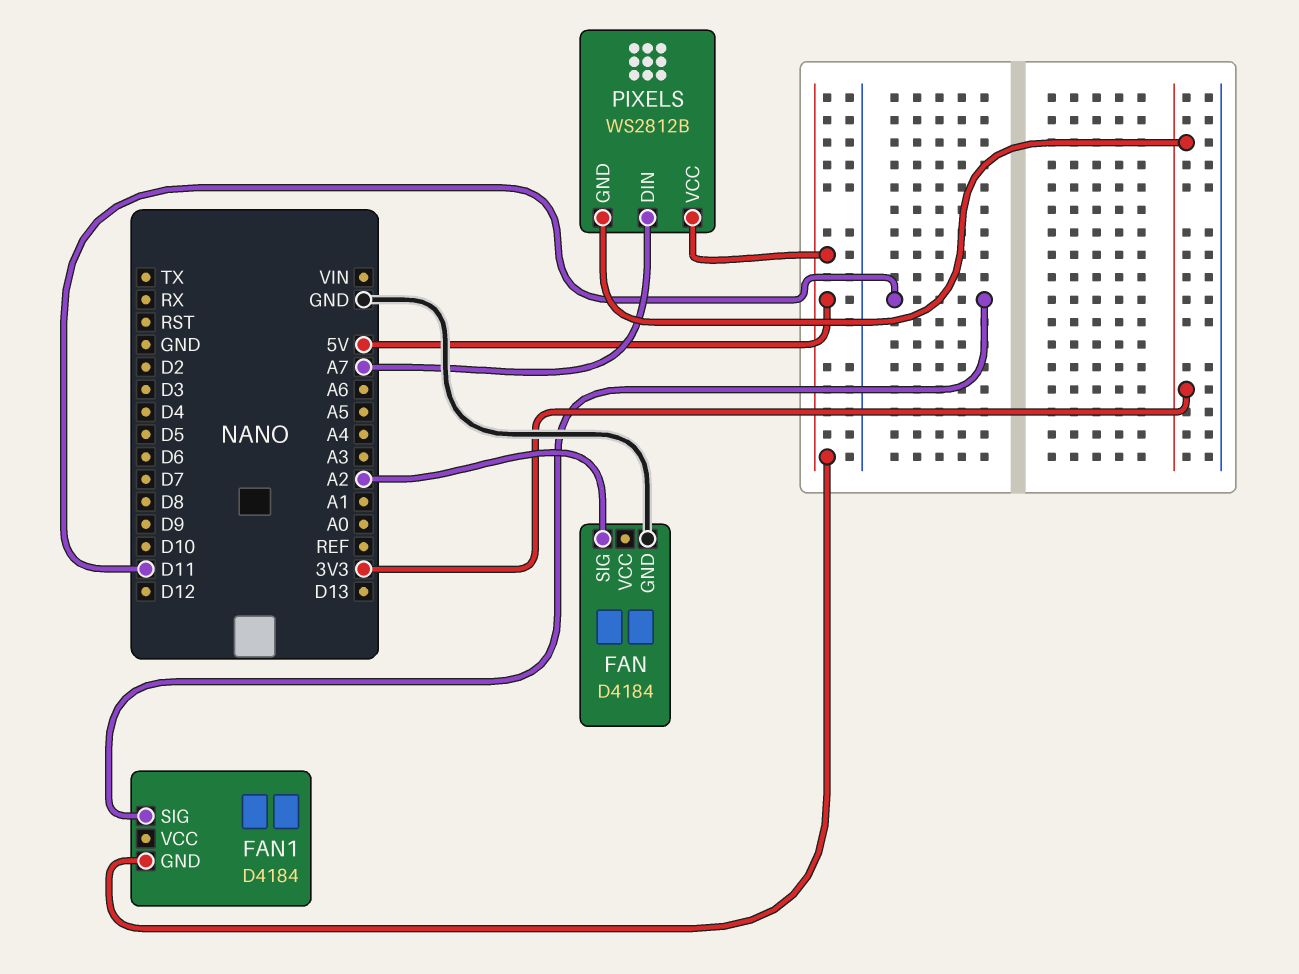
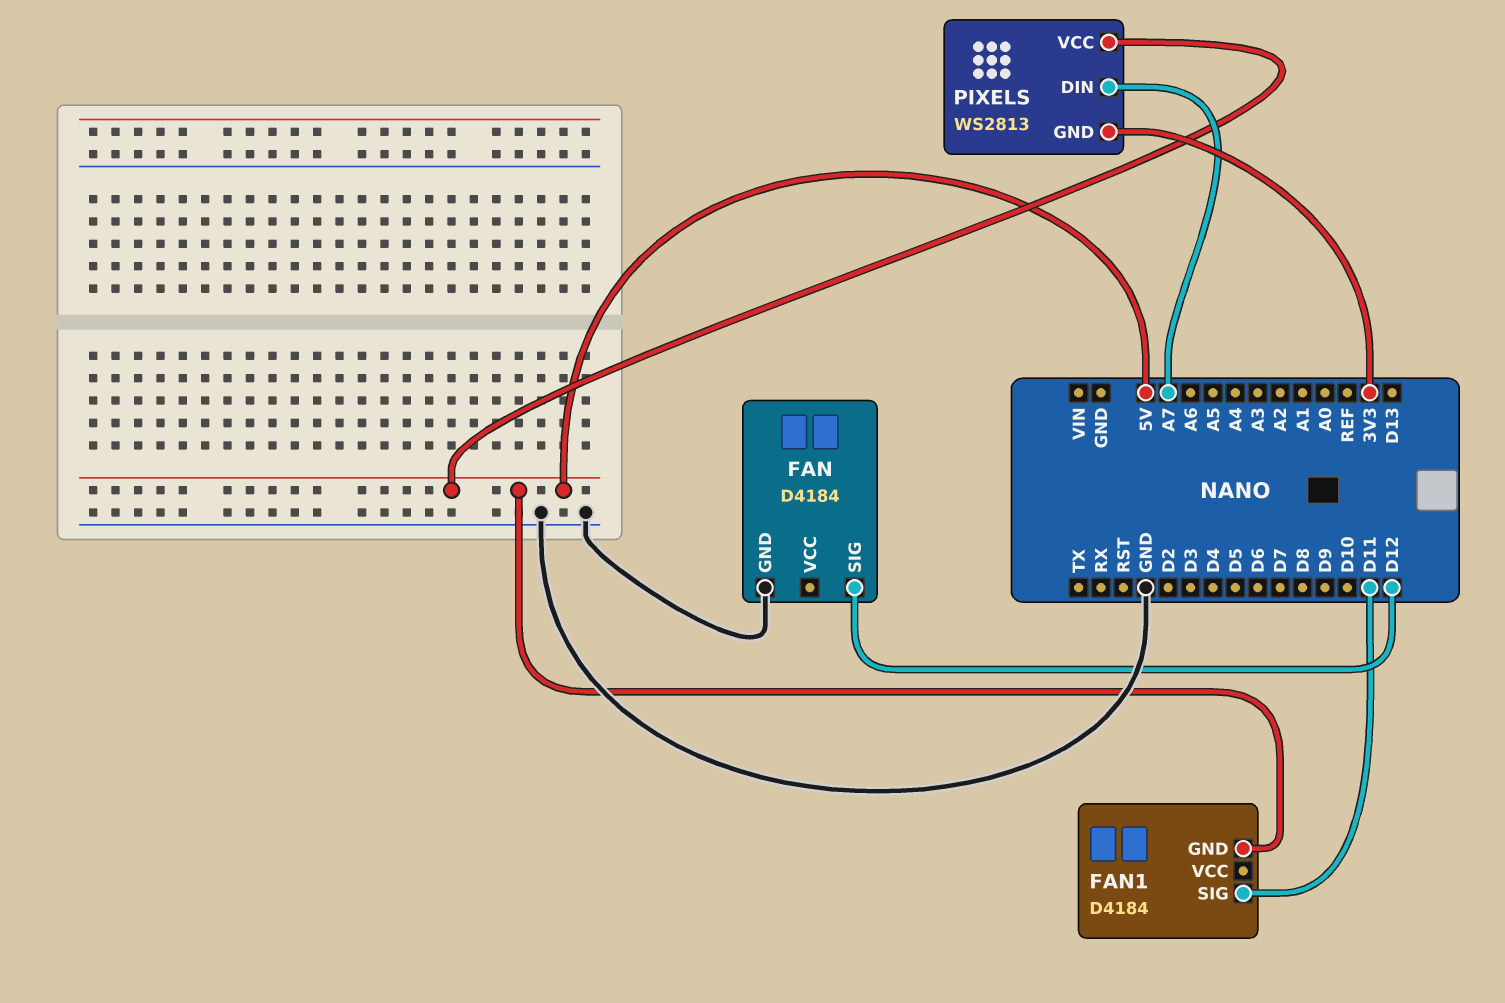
FAN pin SIG: A2 -> D12
PIXELS: WS2812B -> WS2813

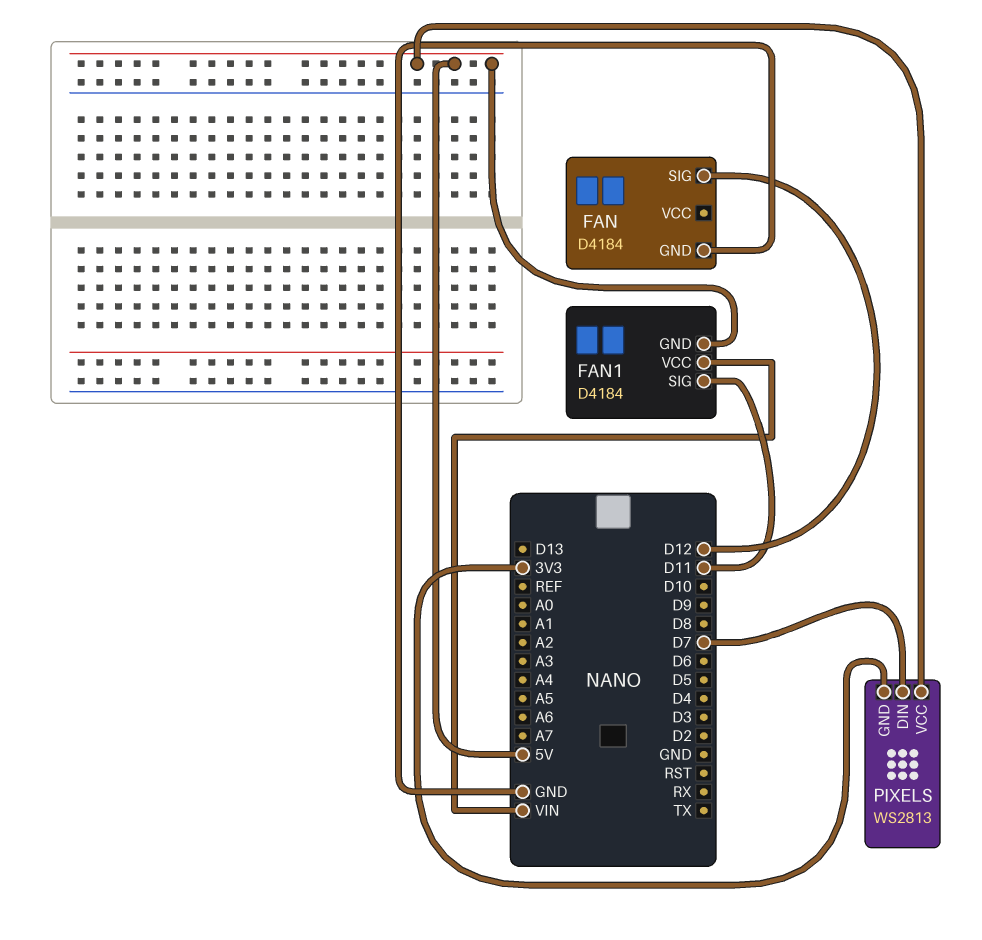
FAN1 pin VCC: none -> VIN
PIXELS pin DIN: A7 -> D7

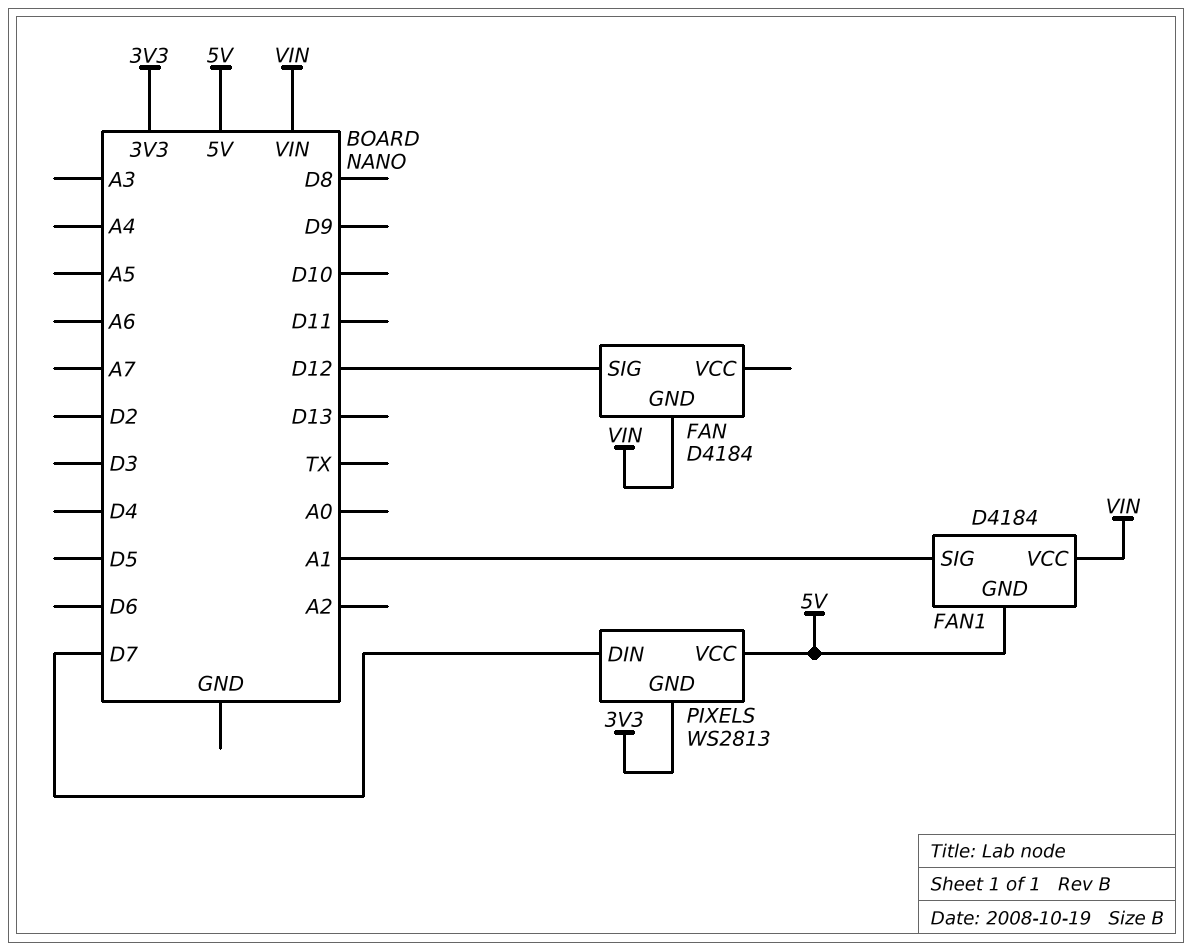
FAN pin GND: GND -> VIN
FAN1 pin SIG: D11 -> A1

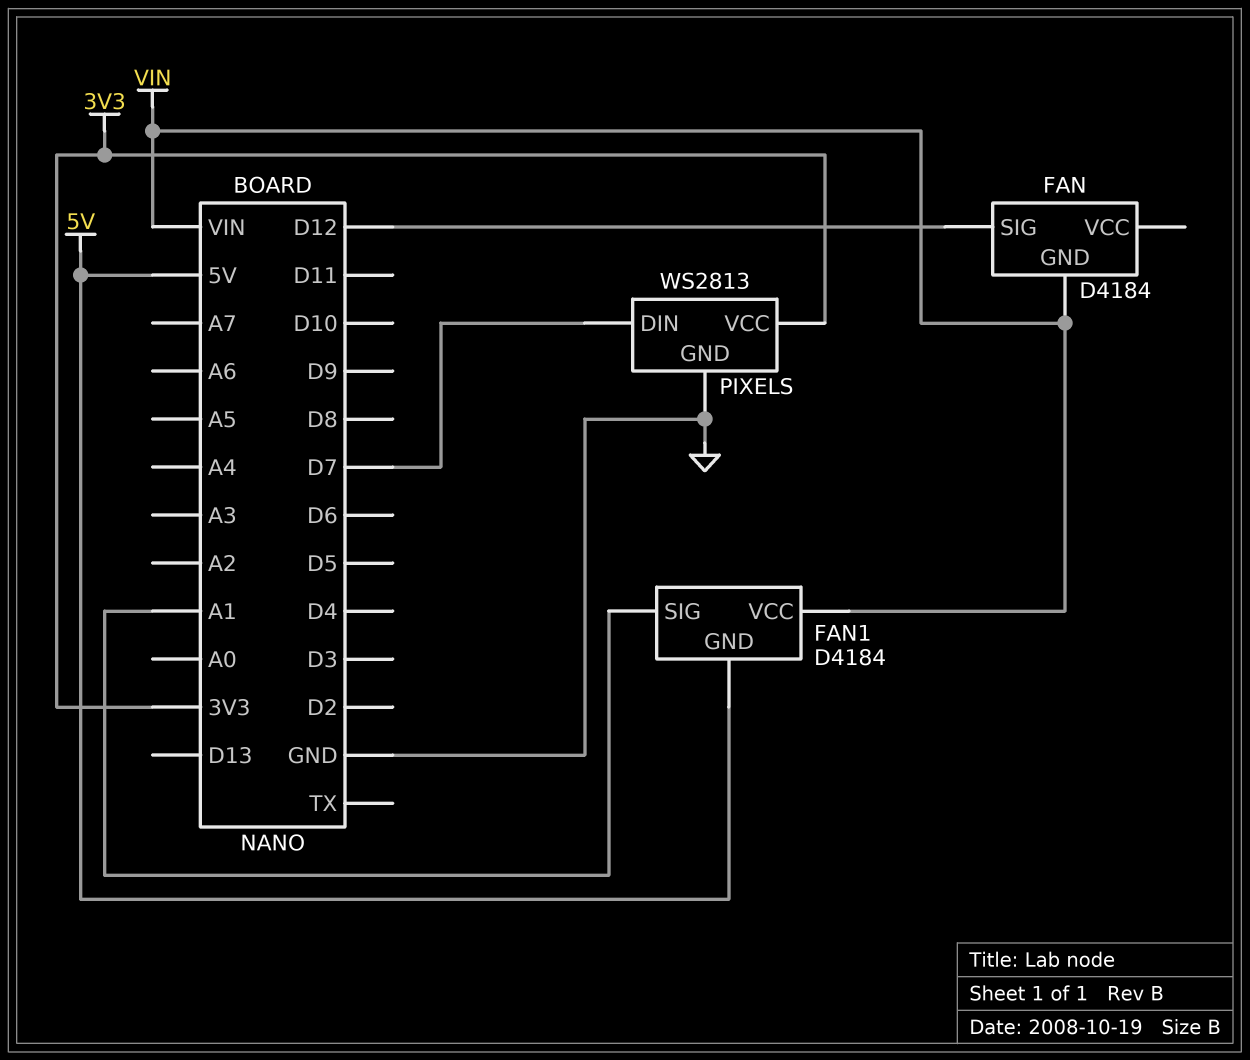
PIXELS pin GND: 3V3 -> GND
PIXELS pin VCC: 5V -> 3V3

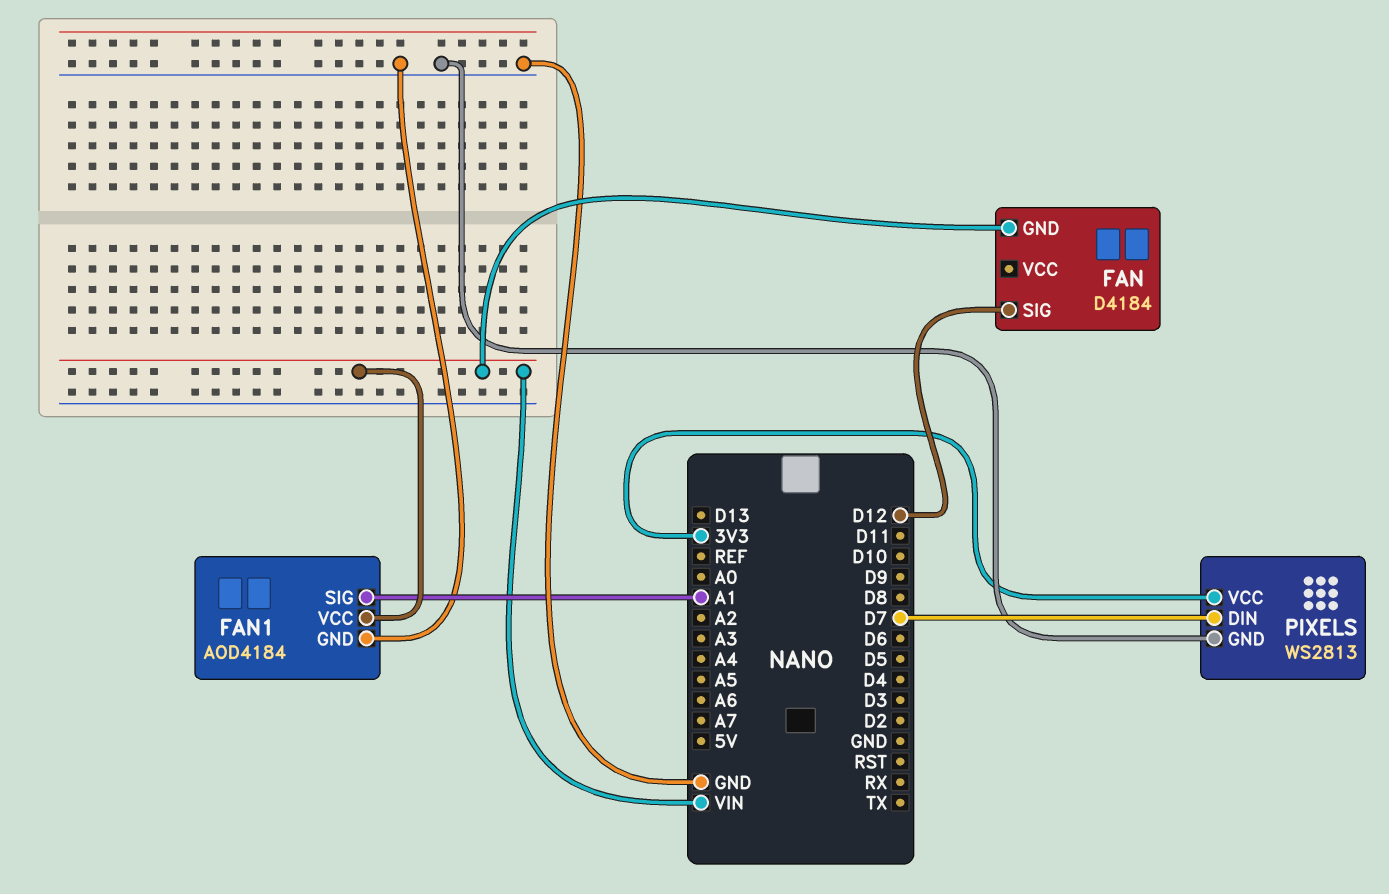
FAN1: D4184 -> AOD4184
FAN1 pin GND: 5V -> GND

